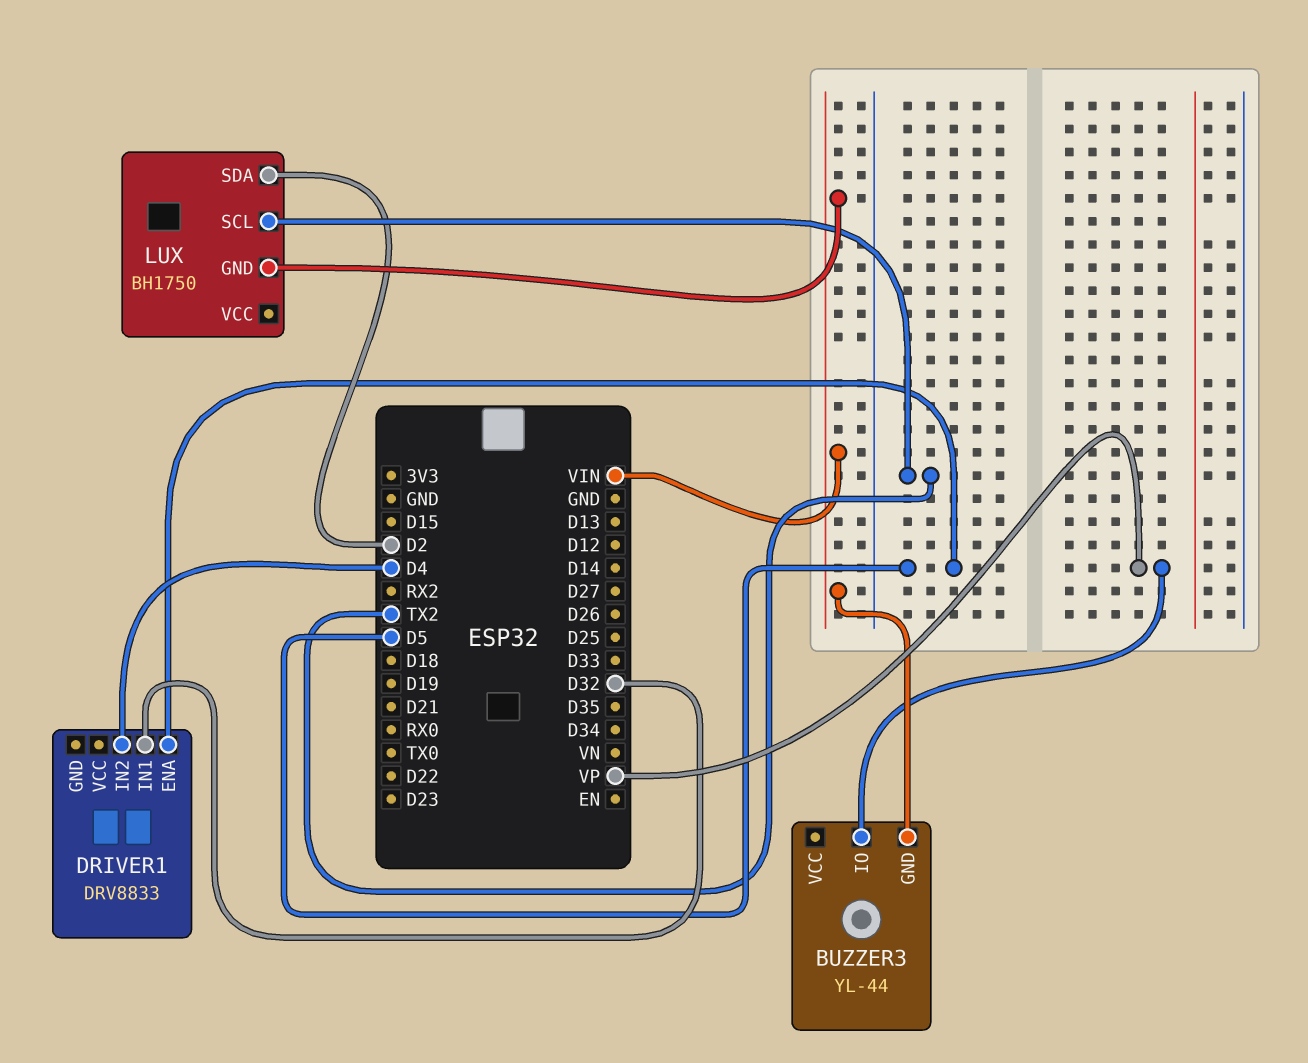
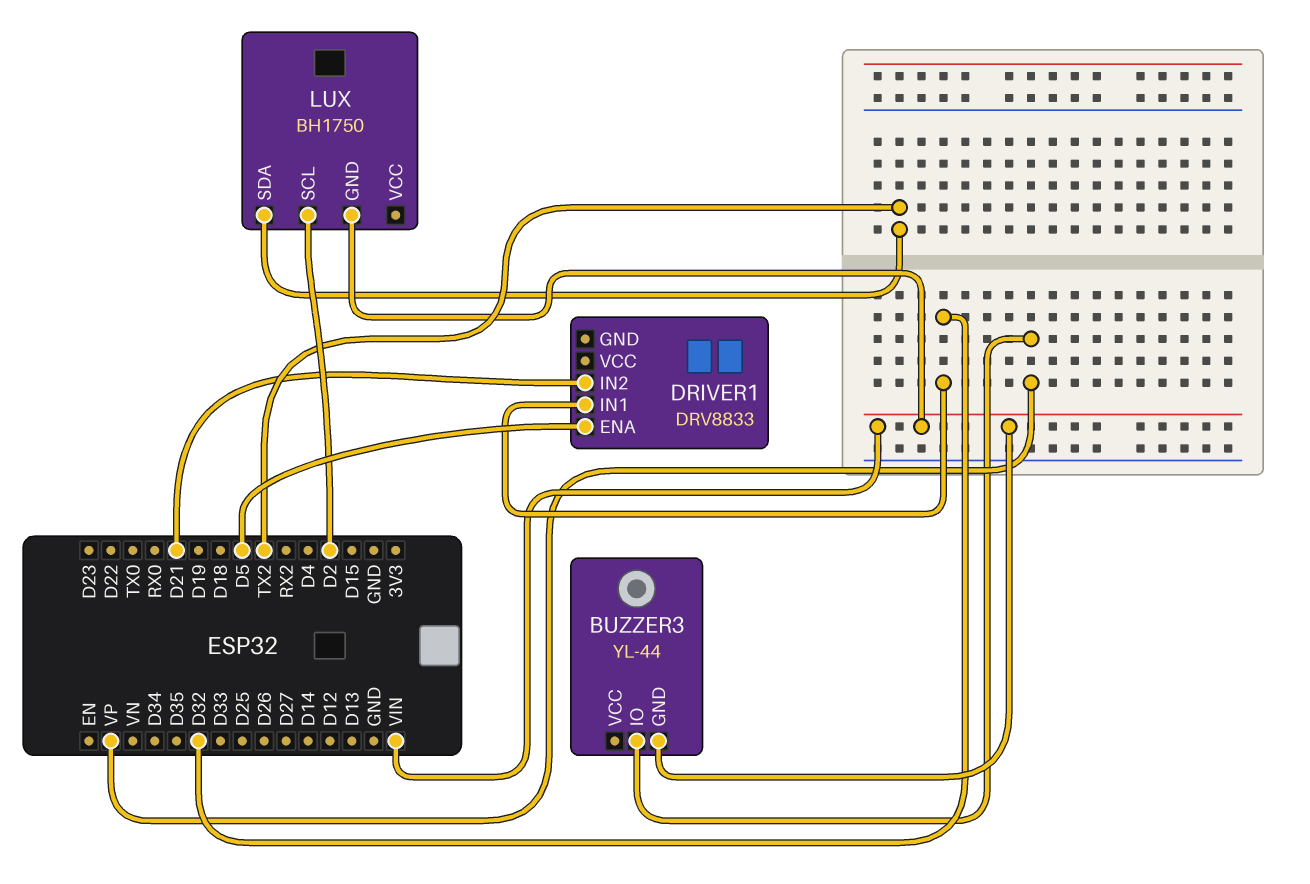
DRIVER1 pin IN2: D4 -> D21
LUX pin SCL: TX2 -> D2
LUX pin SDA: D2 -> TX2

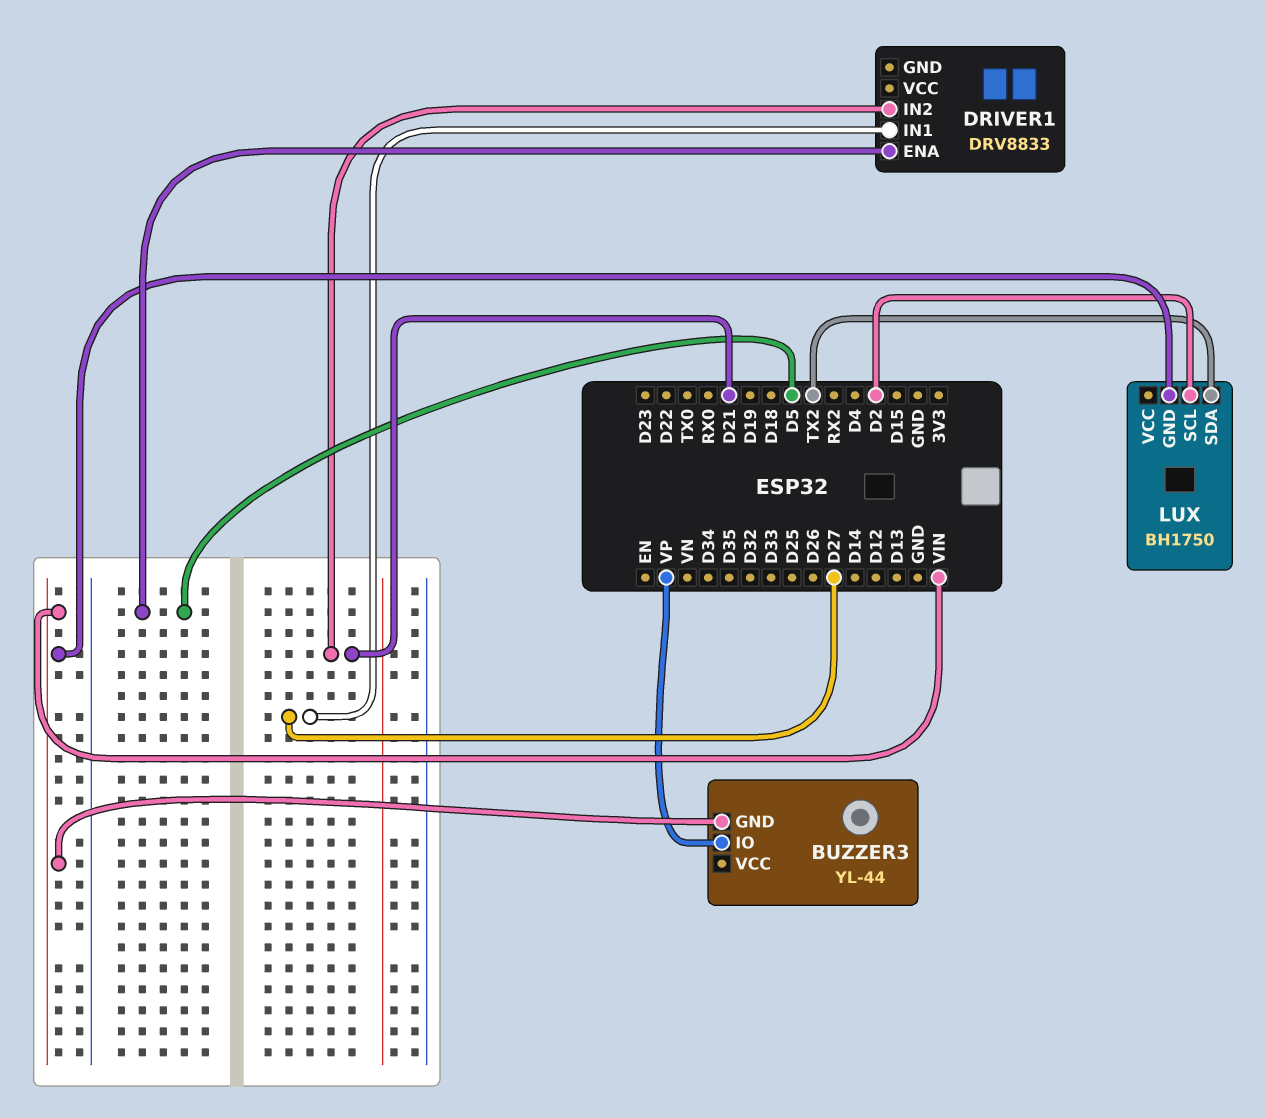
DRIVER1 pin IN1: D32 -> D27

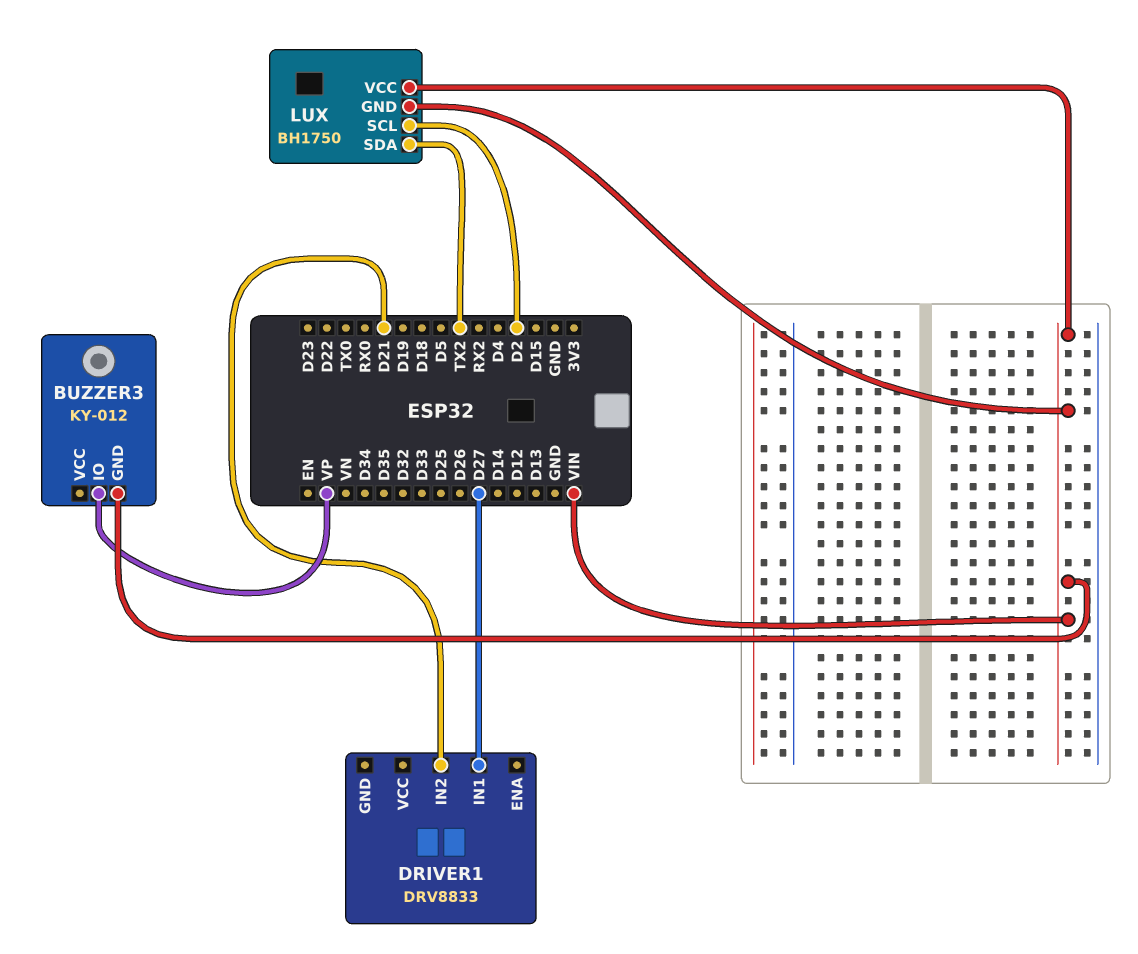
BUZZER3: YL-44 -> KY-012
DRIVER1 pin ENA: D5 -> none
LUX pin VCC: none -> VIN

